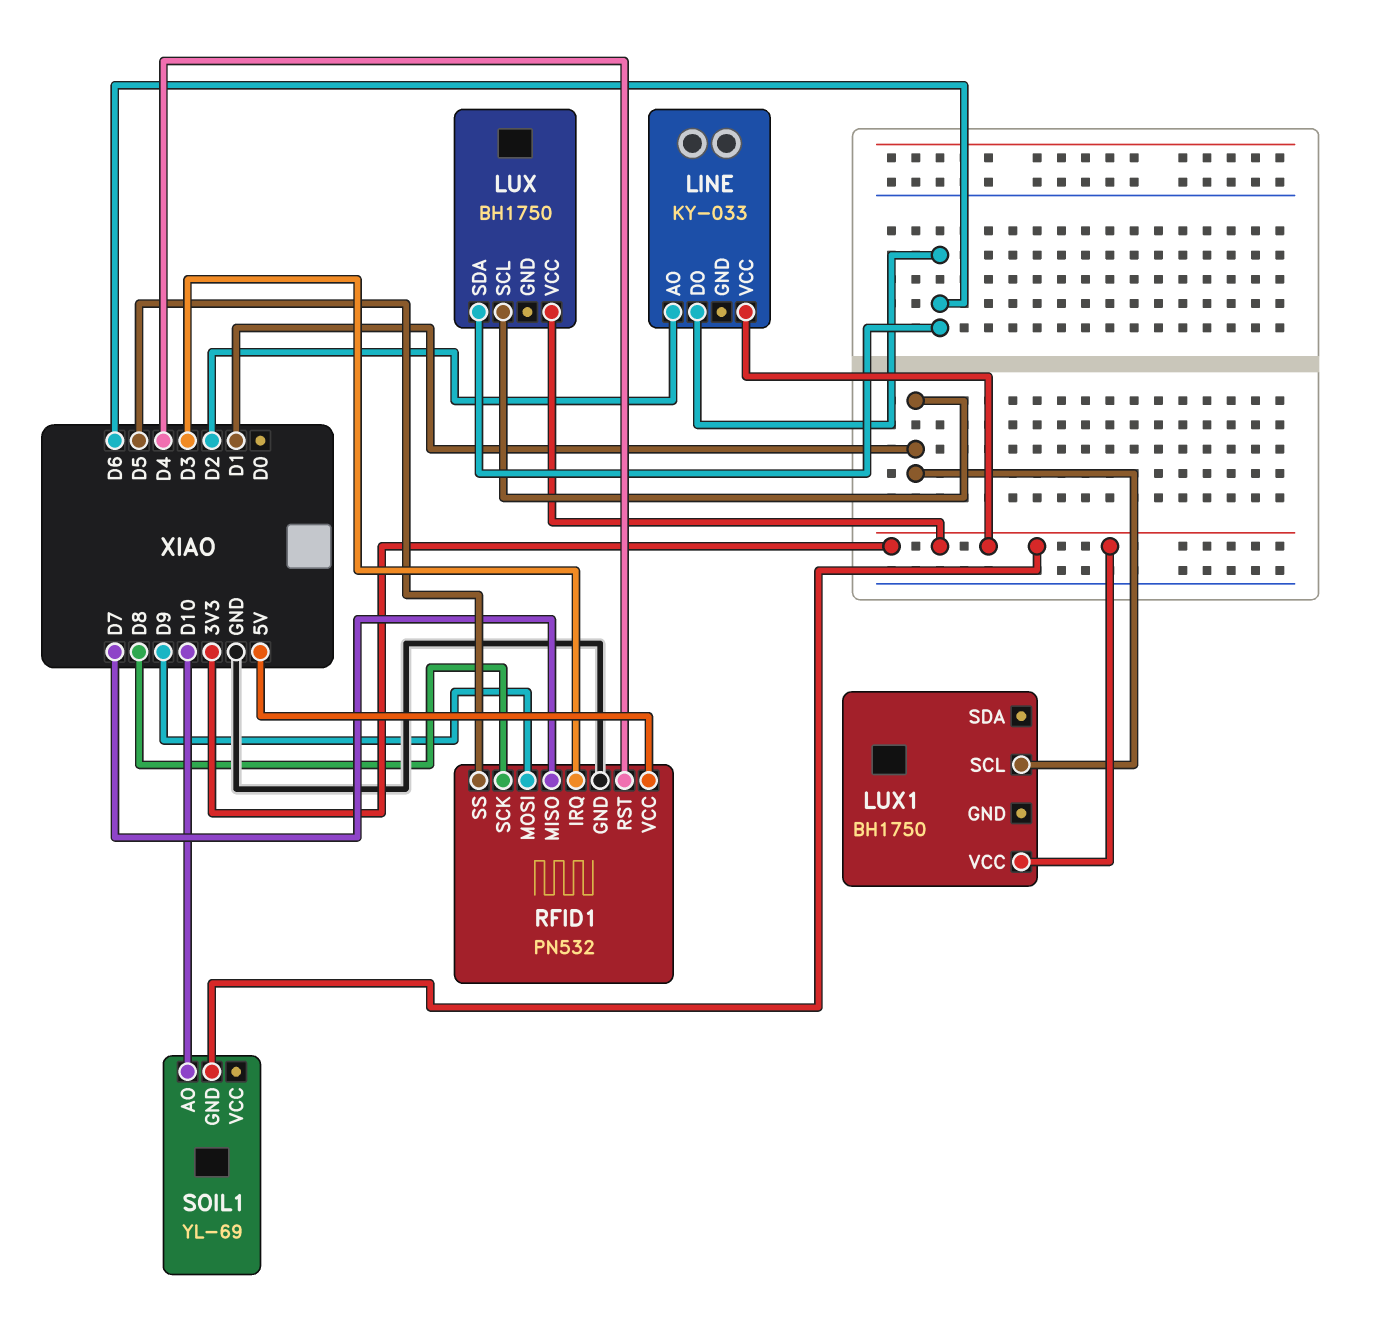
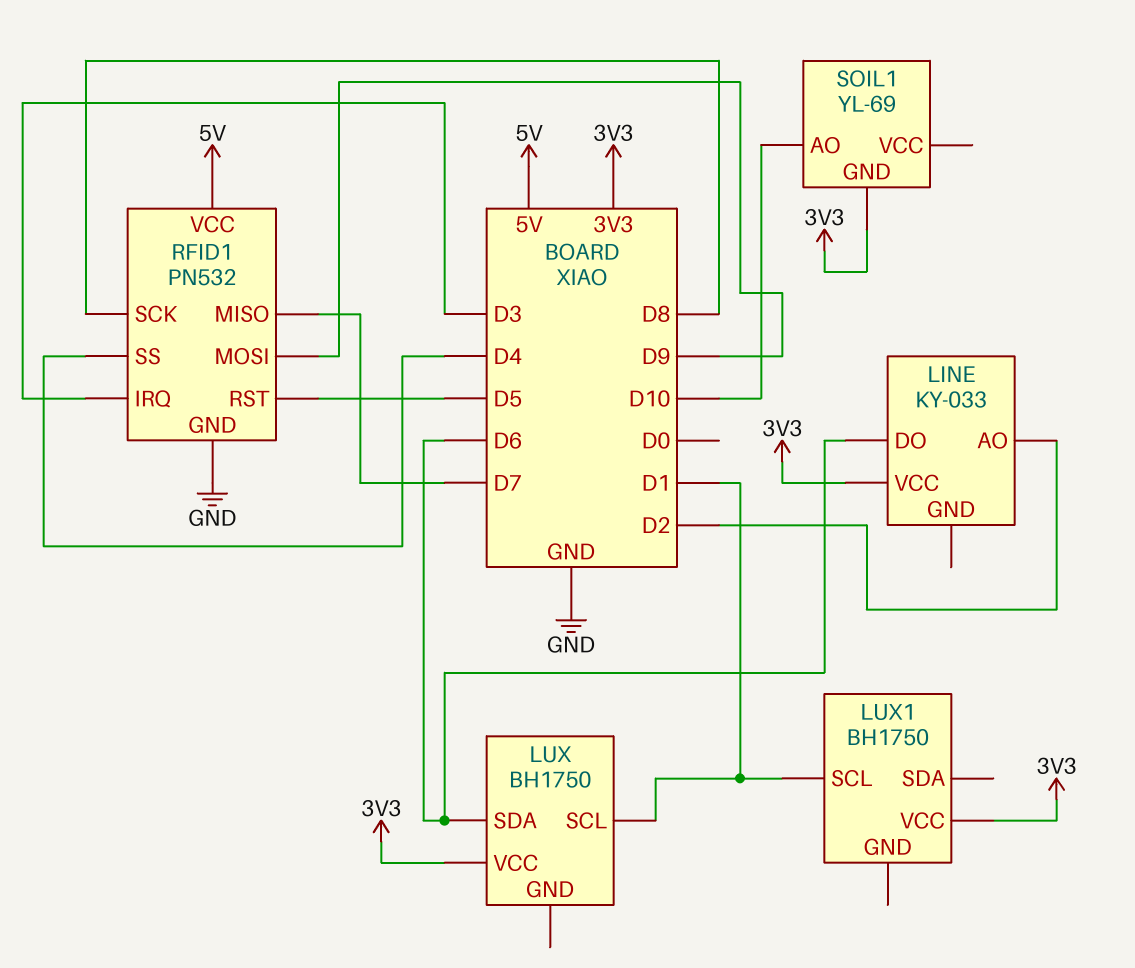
RFID1 pin RST: D4 -> D5
RFID1 pin SS: D5 -> D4

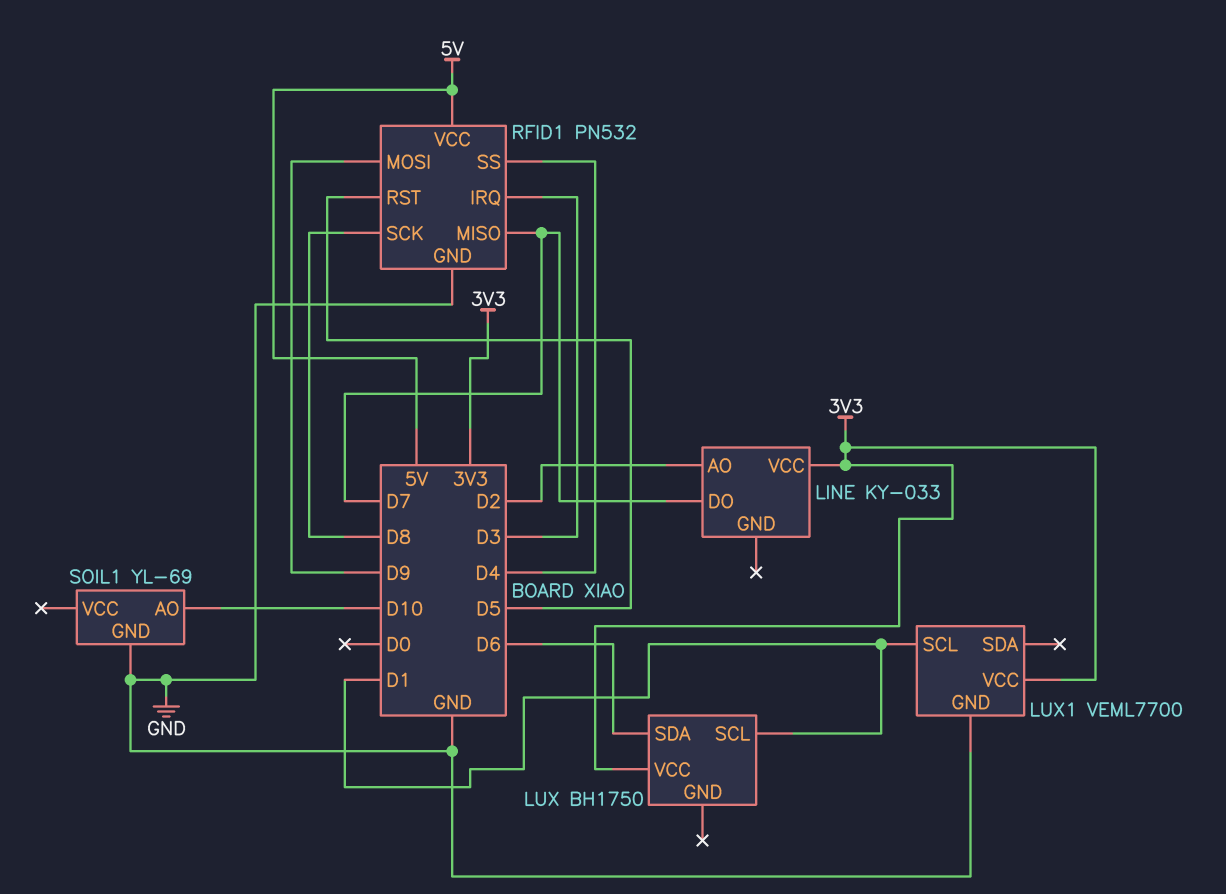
LINE pin DO: D6 -> D7
LUX1: BH1750 -> VEML7700
LUX1 pin GND: none -> GND
SOIL1 pin GND: 3V3 -> GND

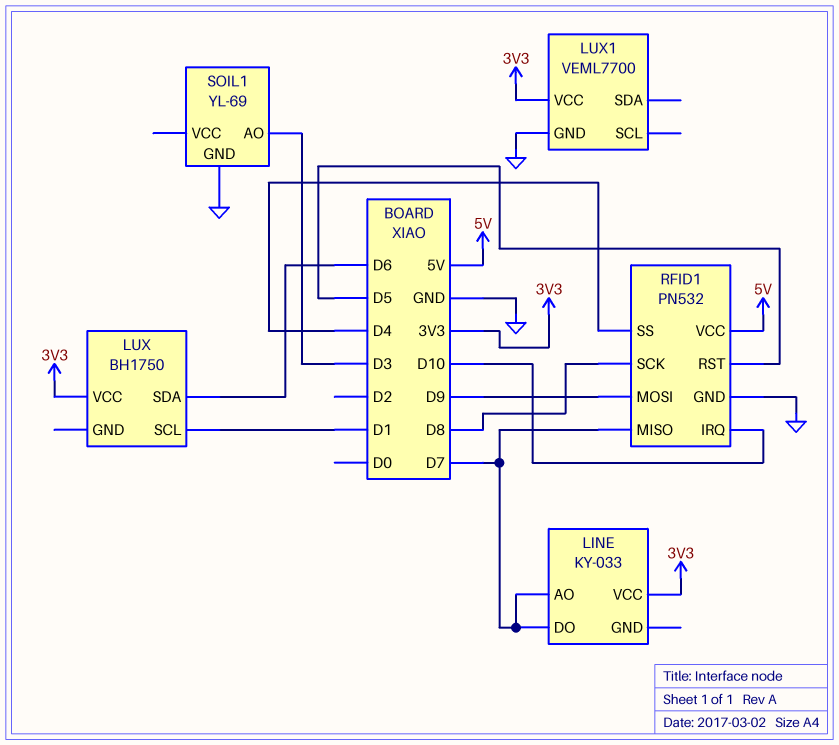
LINE pin AO: D2 -> D7
LUX1 pin SCL: D1 -> none
RFID1 pin IRQ: D3 -> D10
SOIL1 pin AO: D10 -> D3

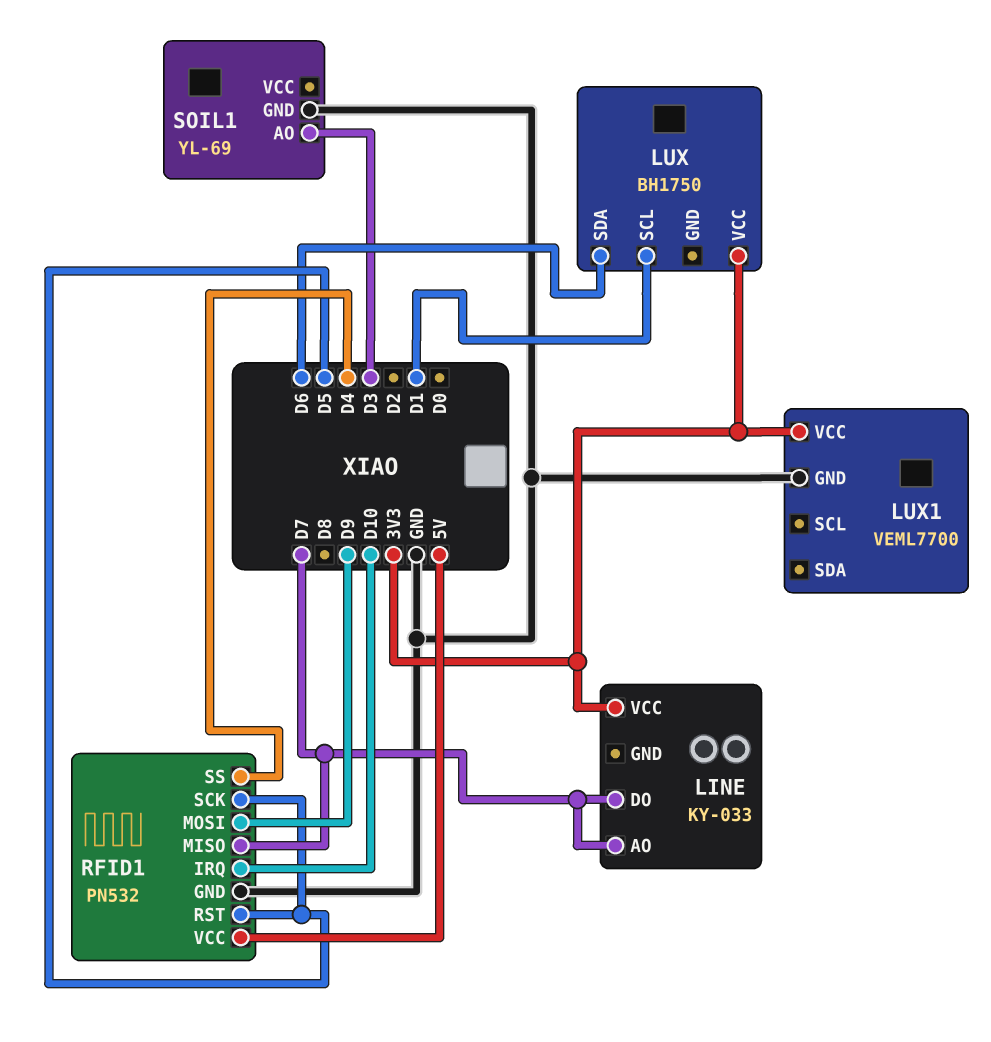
RFID1 pin SCK: D8 -> D5

